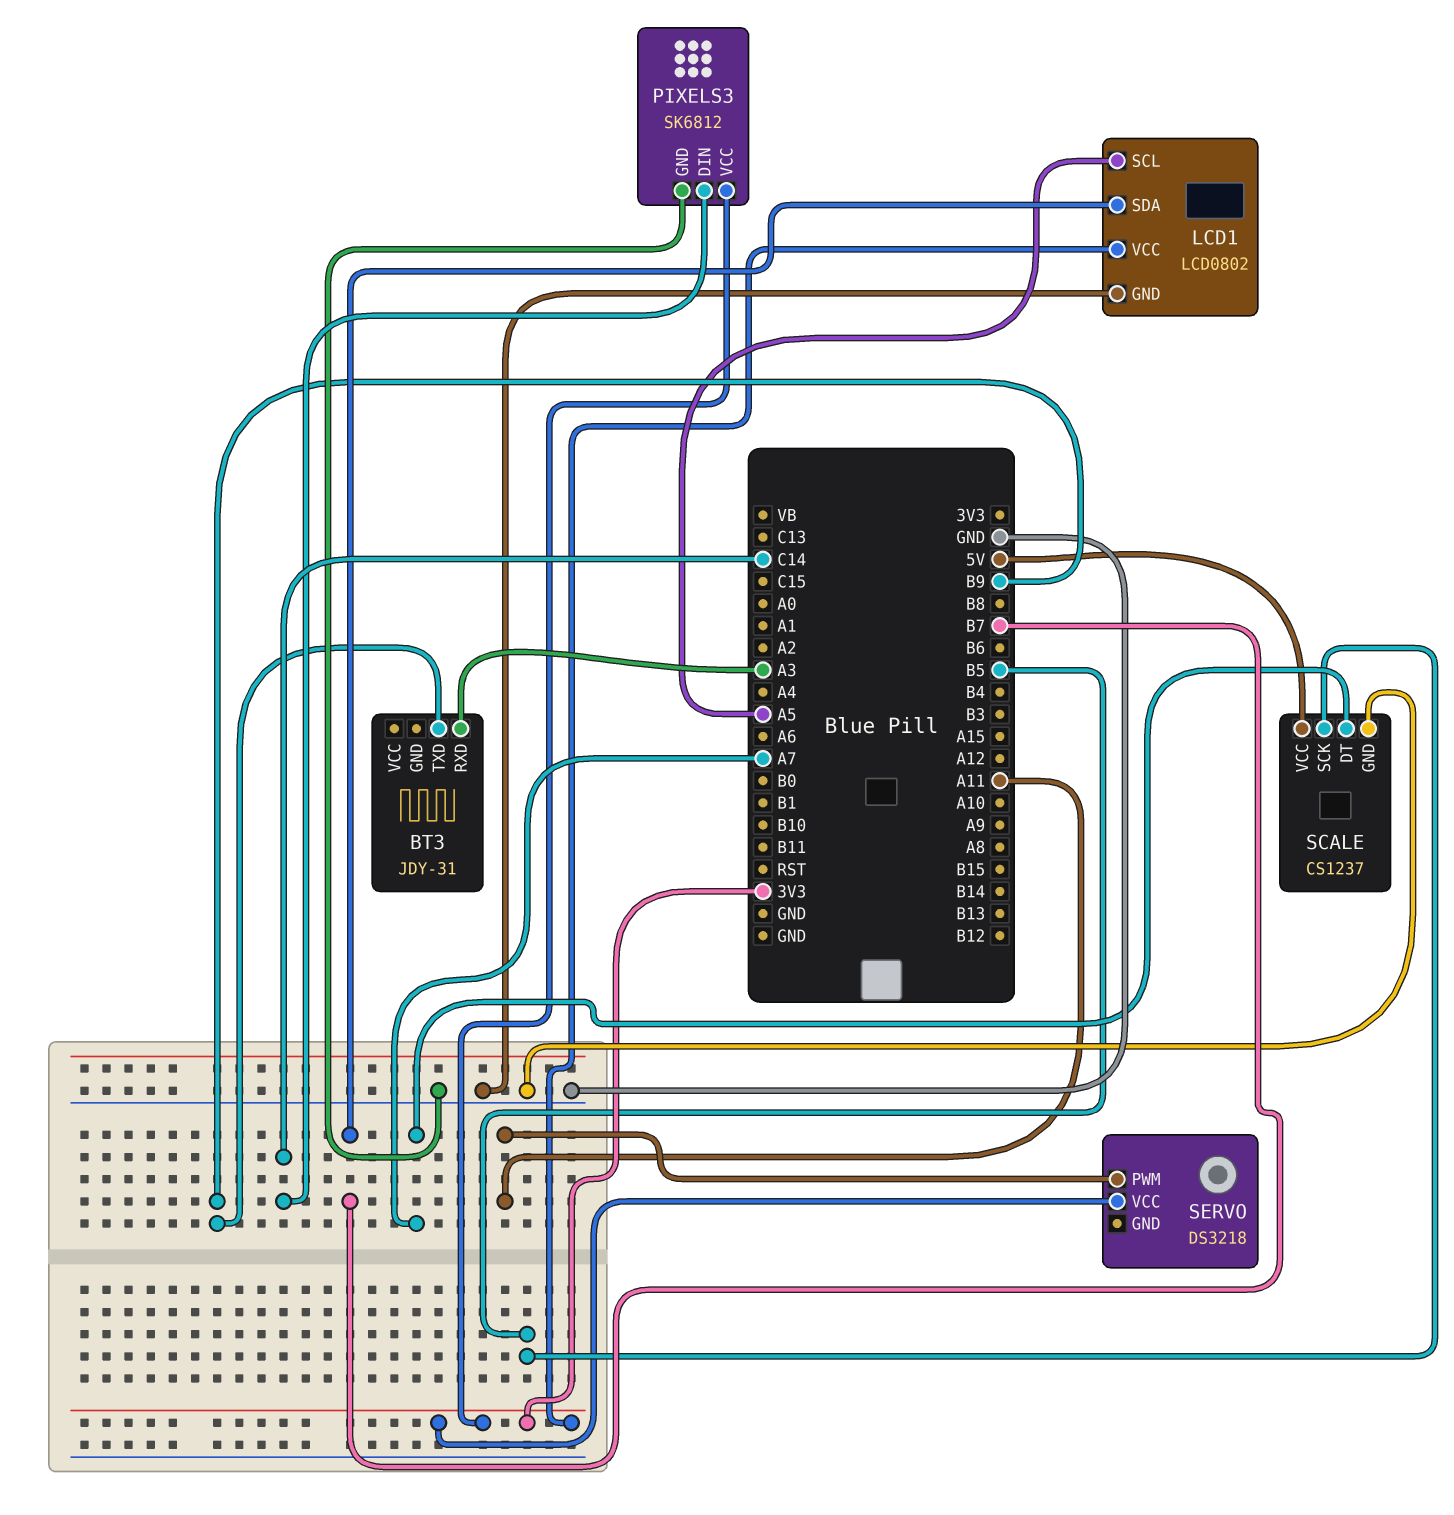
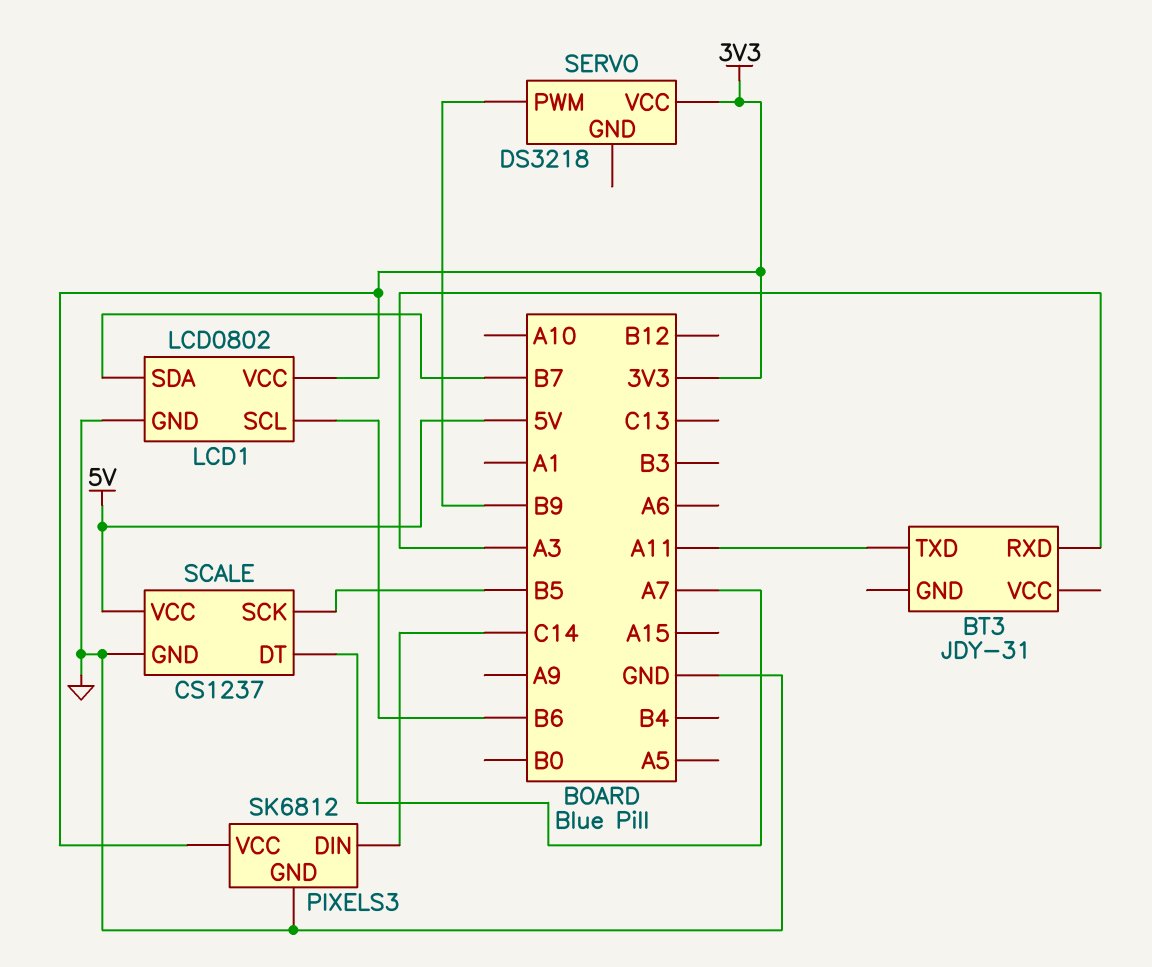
BT3 pin TXD: B9 -> A11
LCD1 pin SCL: A5 -> B6
SERVO pin PWM: A11 -> B9

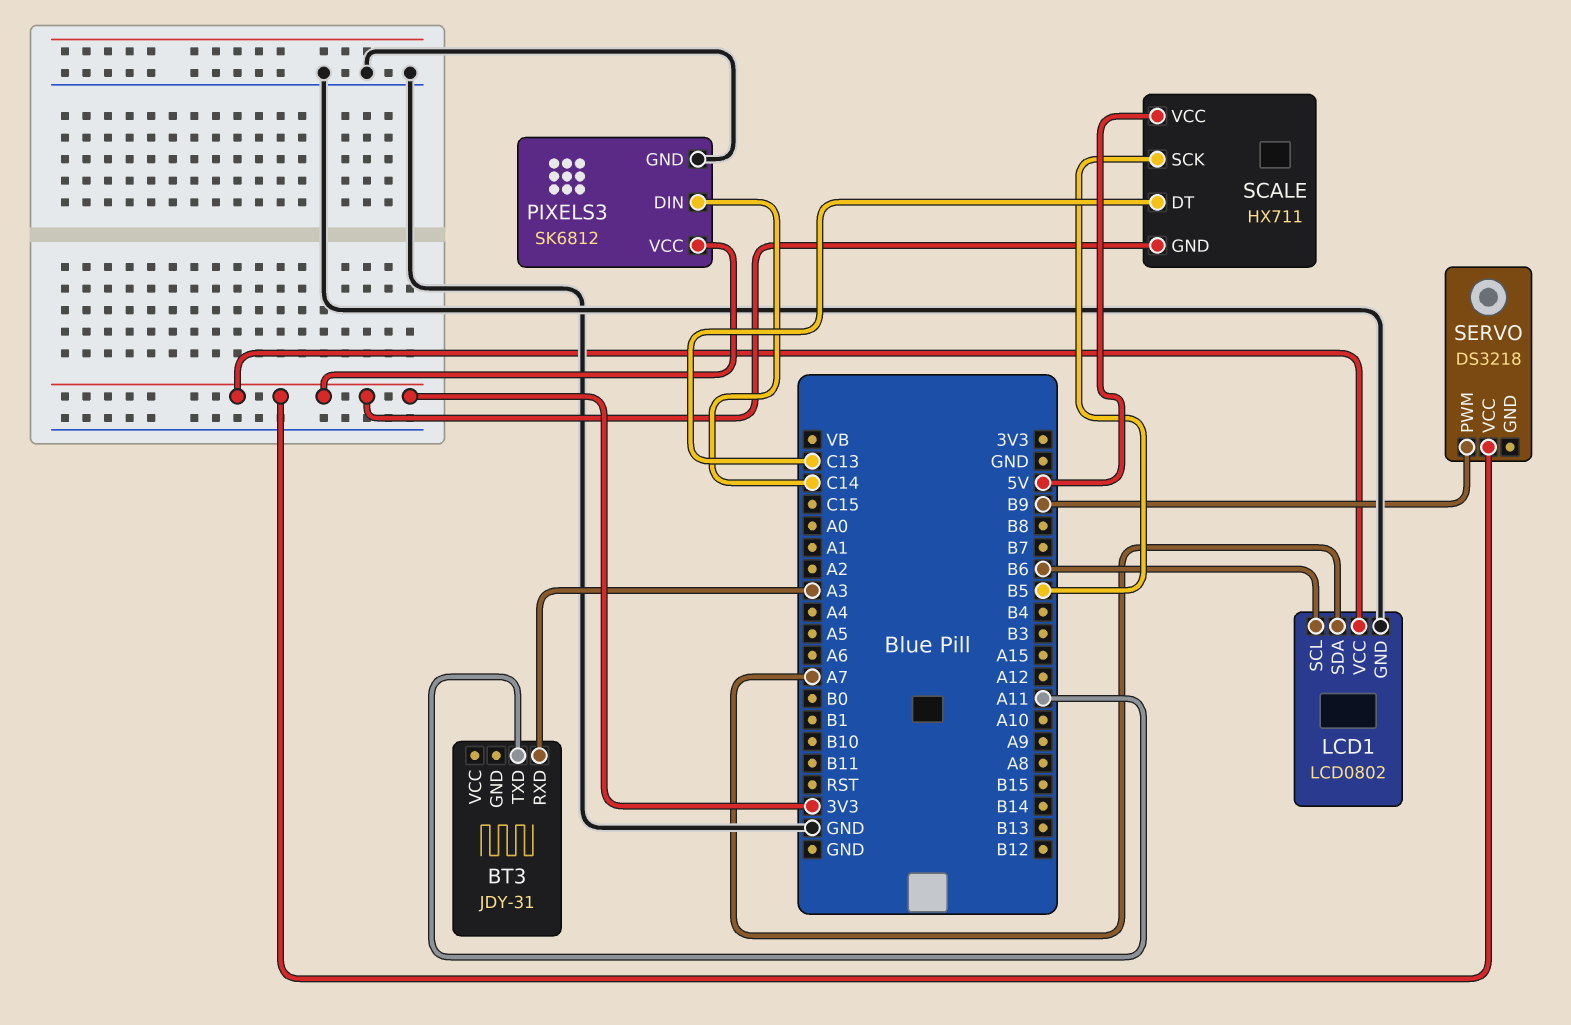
LCD1 pin SDA: B7 -> A7
SCALE: CS1237 -> HX711
SCALE pin DT: A7 -> C13
SCALE pin GND: GND -> 3V3

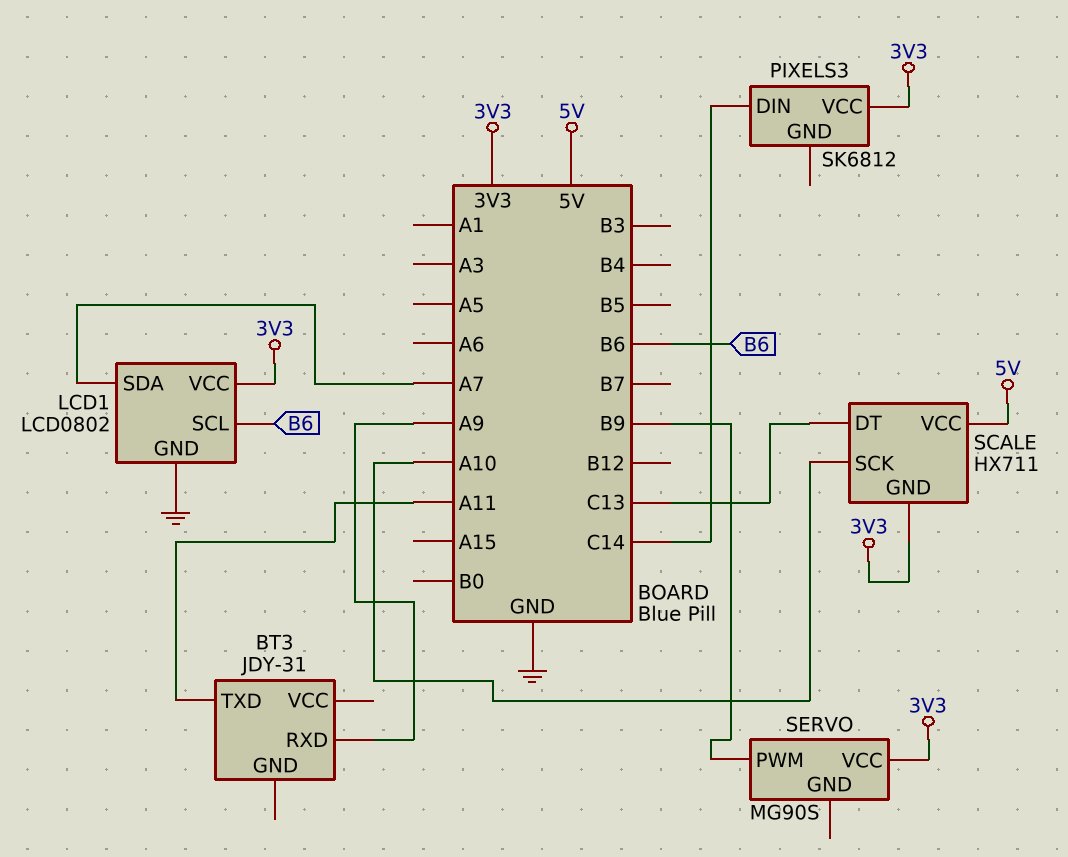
BT3 pin RXD: A3 -> A9
PIXELS3 pin GND: GND -> none
SCALE pin SCK: B5 -> A10
SERVO: DS3218 -> MG90S

